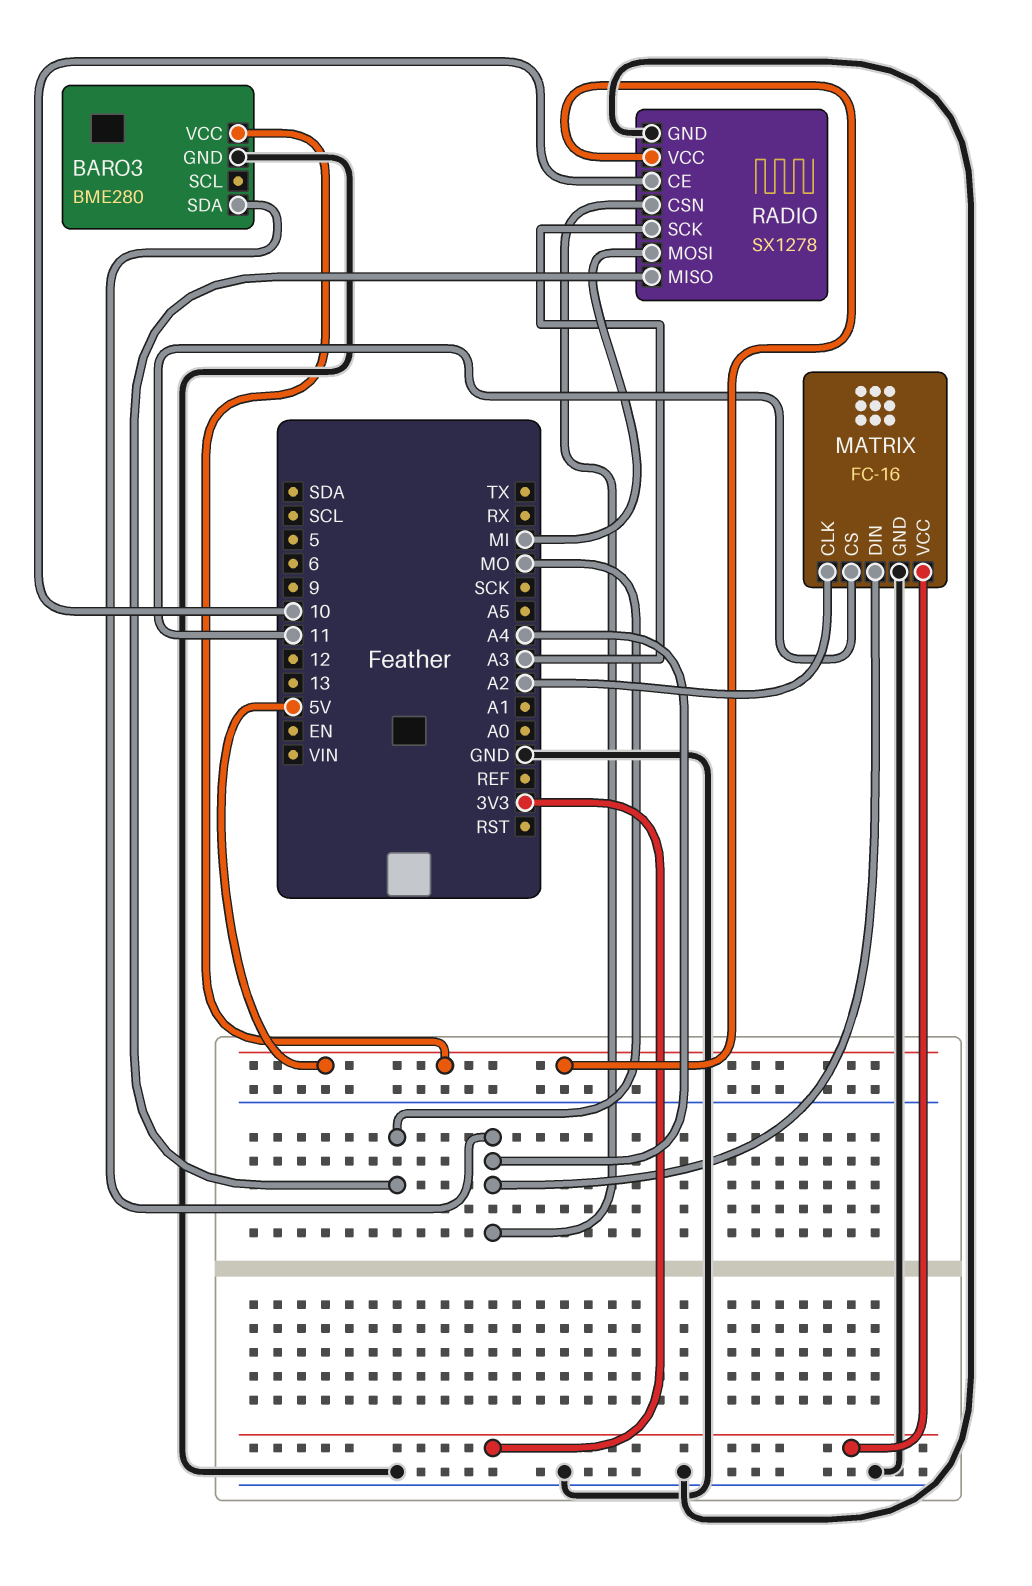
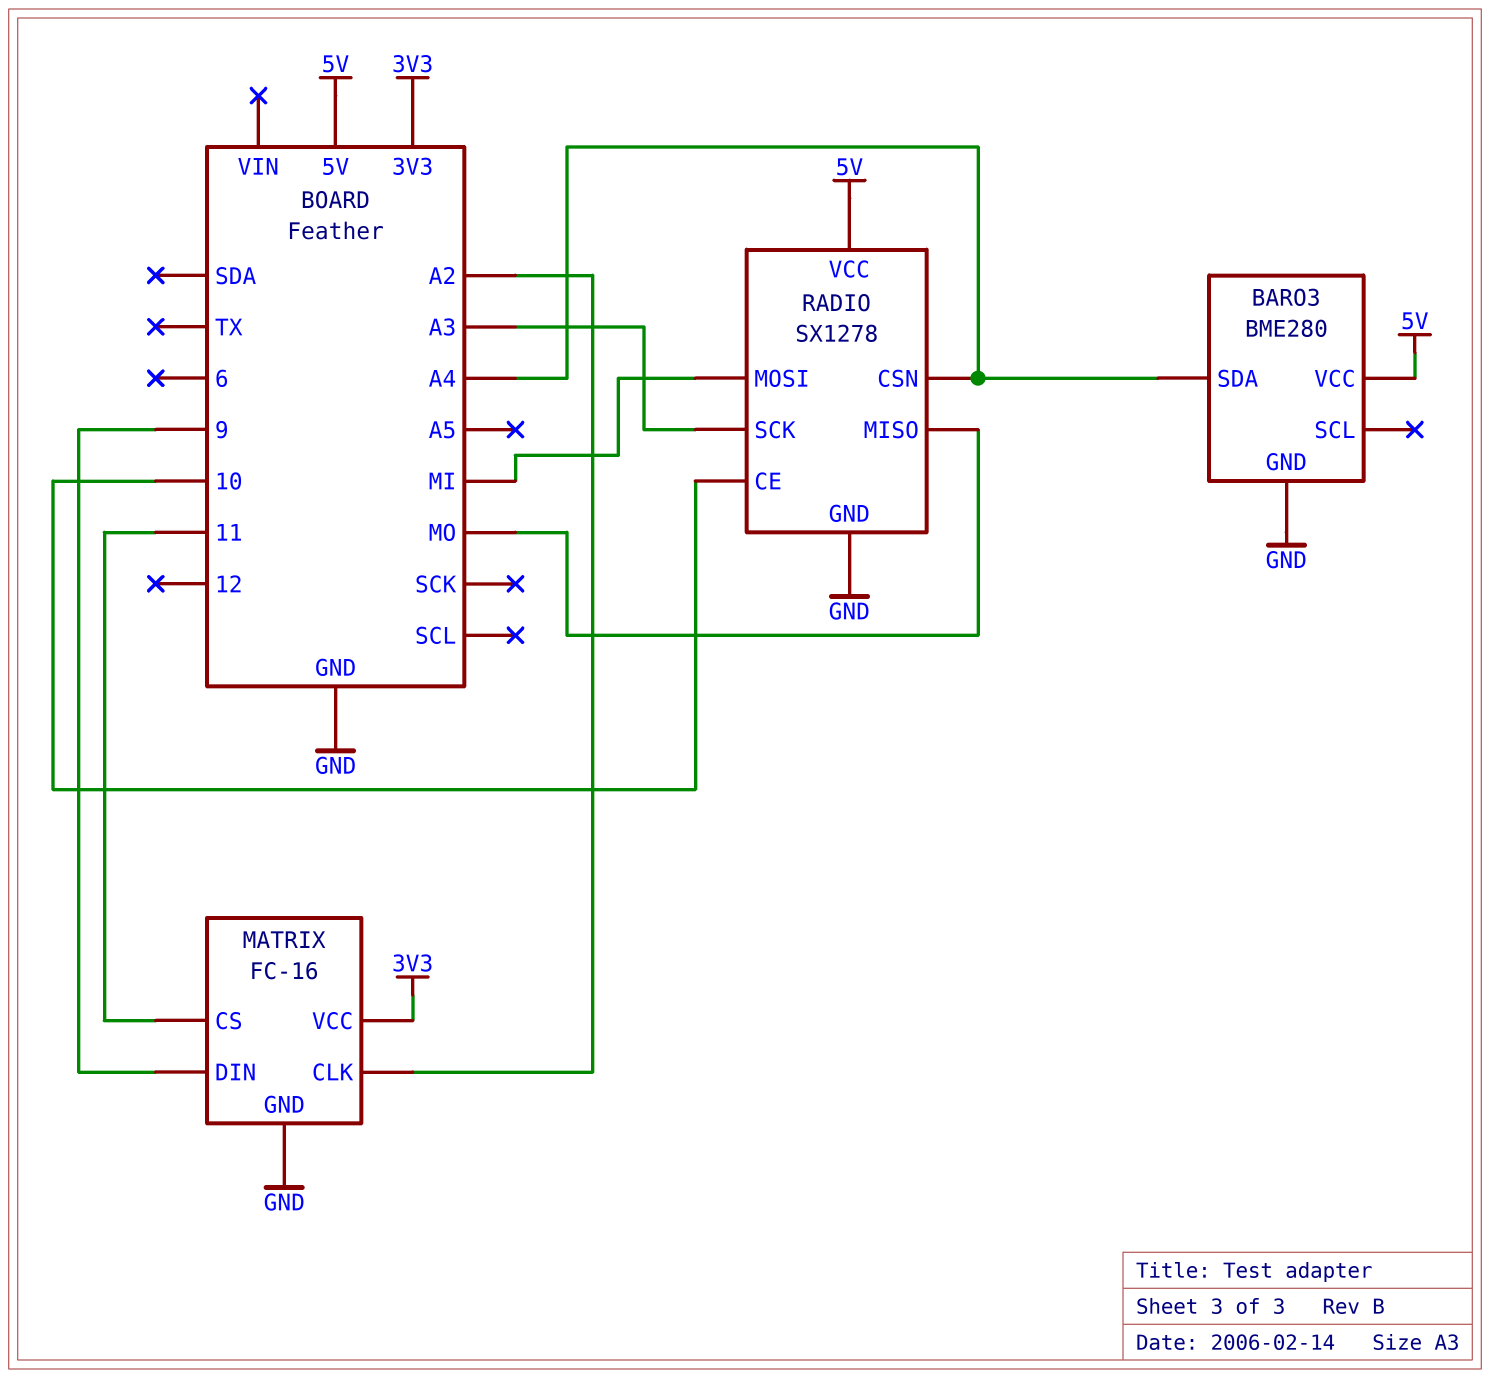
MATRIX pin DIN: A4 -> 9

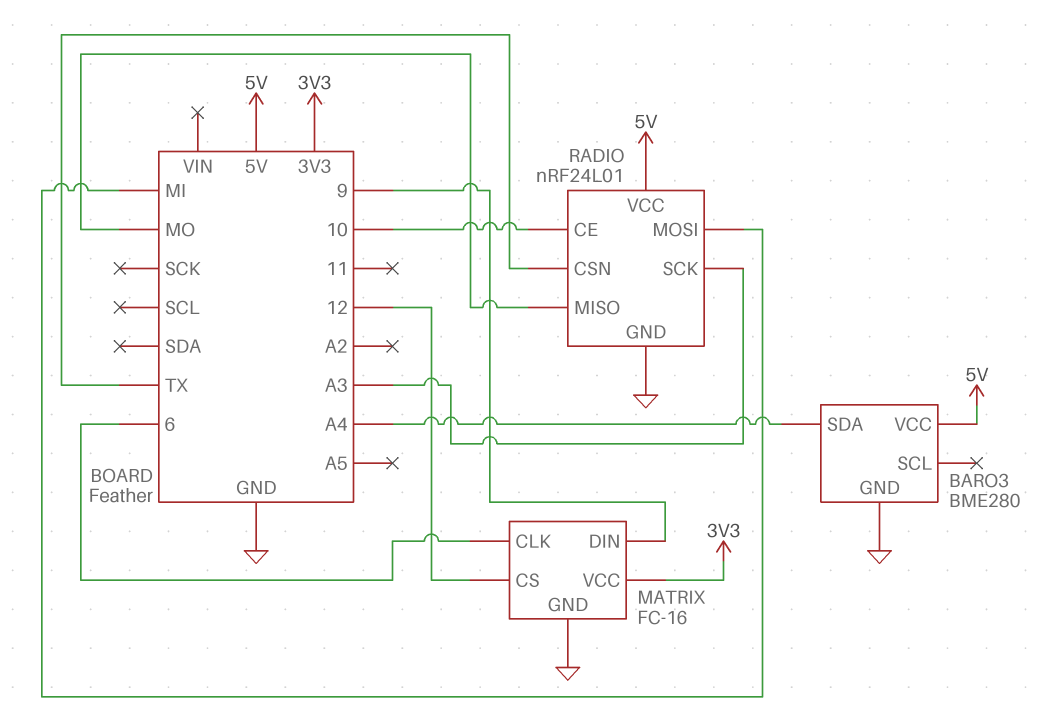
MATRIX pin CLK: A2 -> 6
MATRIX pin CS: 11 -> 12
RADIO: SX1278 -> nRF24L01
RADIO pin CSN: A4 -> TX

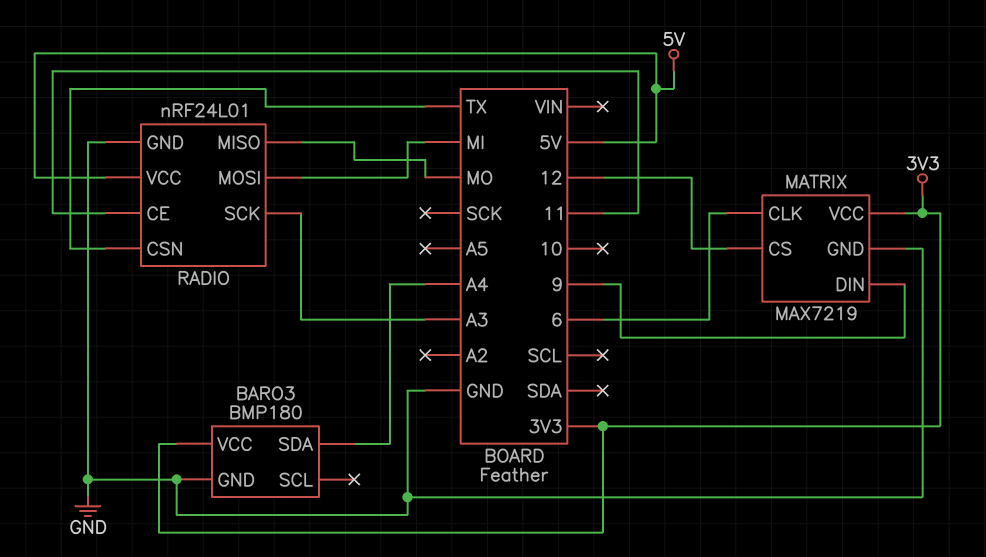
BARO3: BME280 -> BMP180
BARO3 pin VCC: 5V -> 3V3
MATRIX: FC-16 -> MAX7219
RADIO pin CE: 10 -> 11

